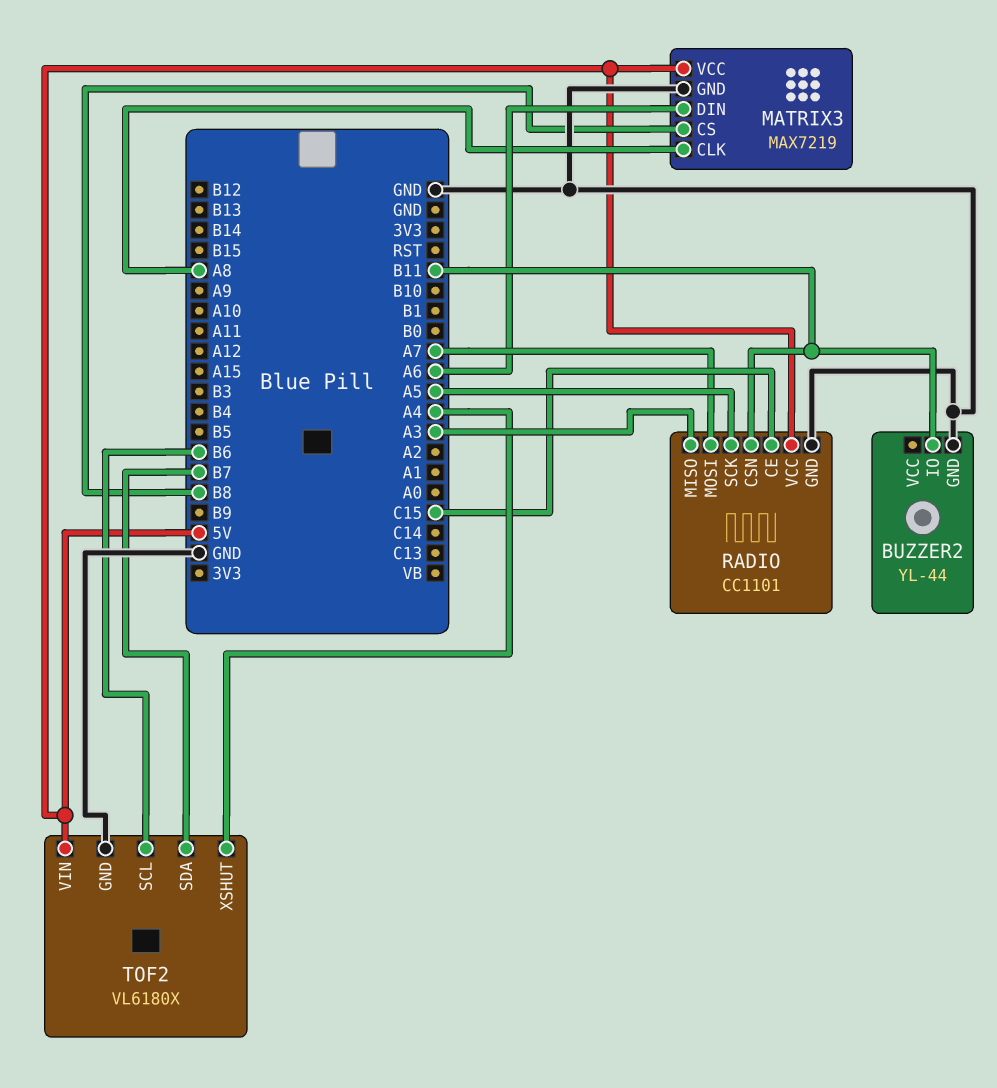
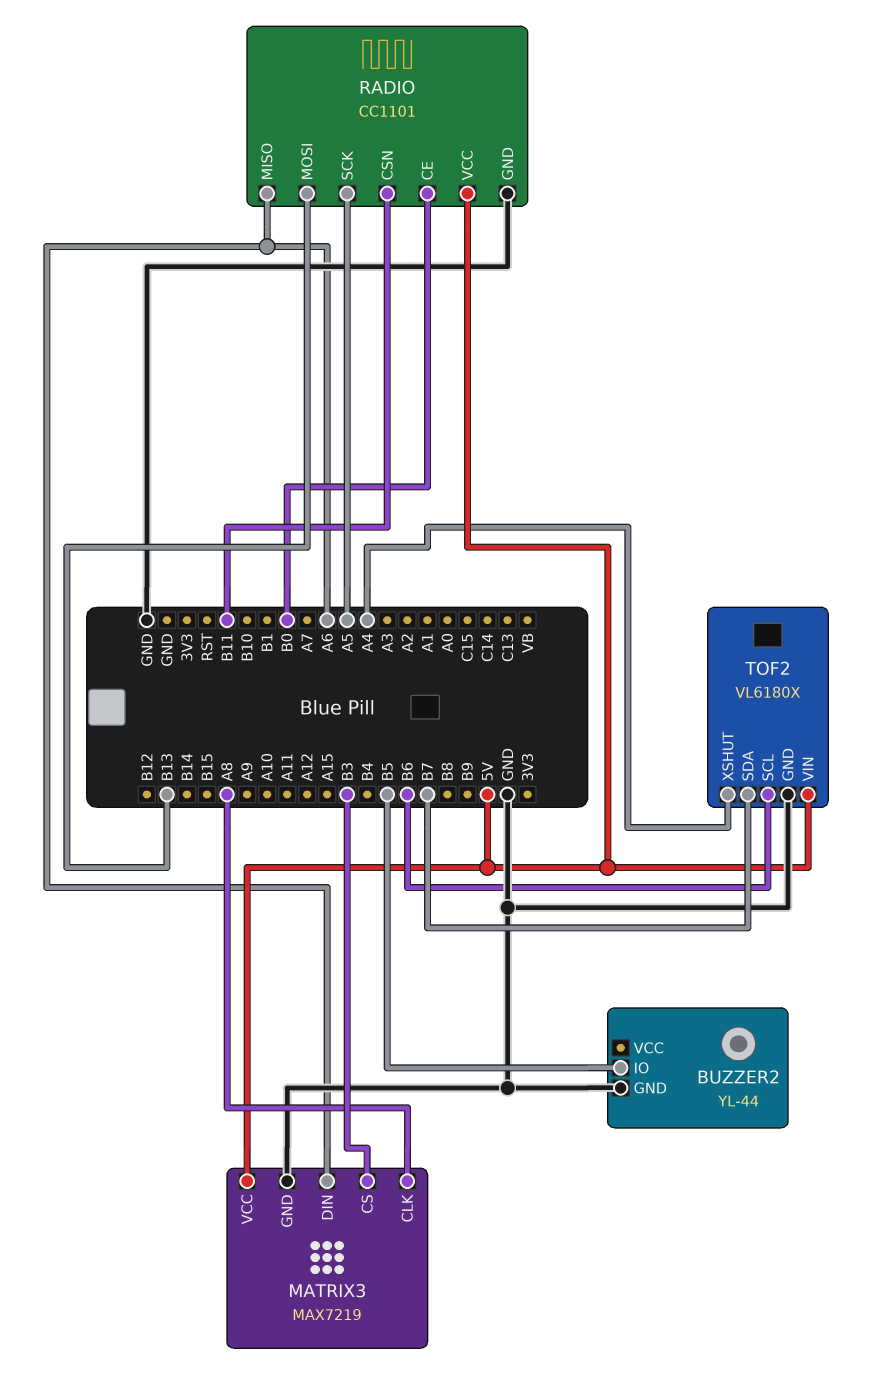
BUZZER2 pin IO: B11 -> B5
MATRIX3 pin CS: B8 -> B3
RADIO pin CE: C15 -> B0
RADIO pin MISO: A3 -> A6
RADIO pin MOSI: A7 -> B13

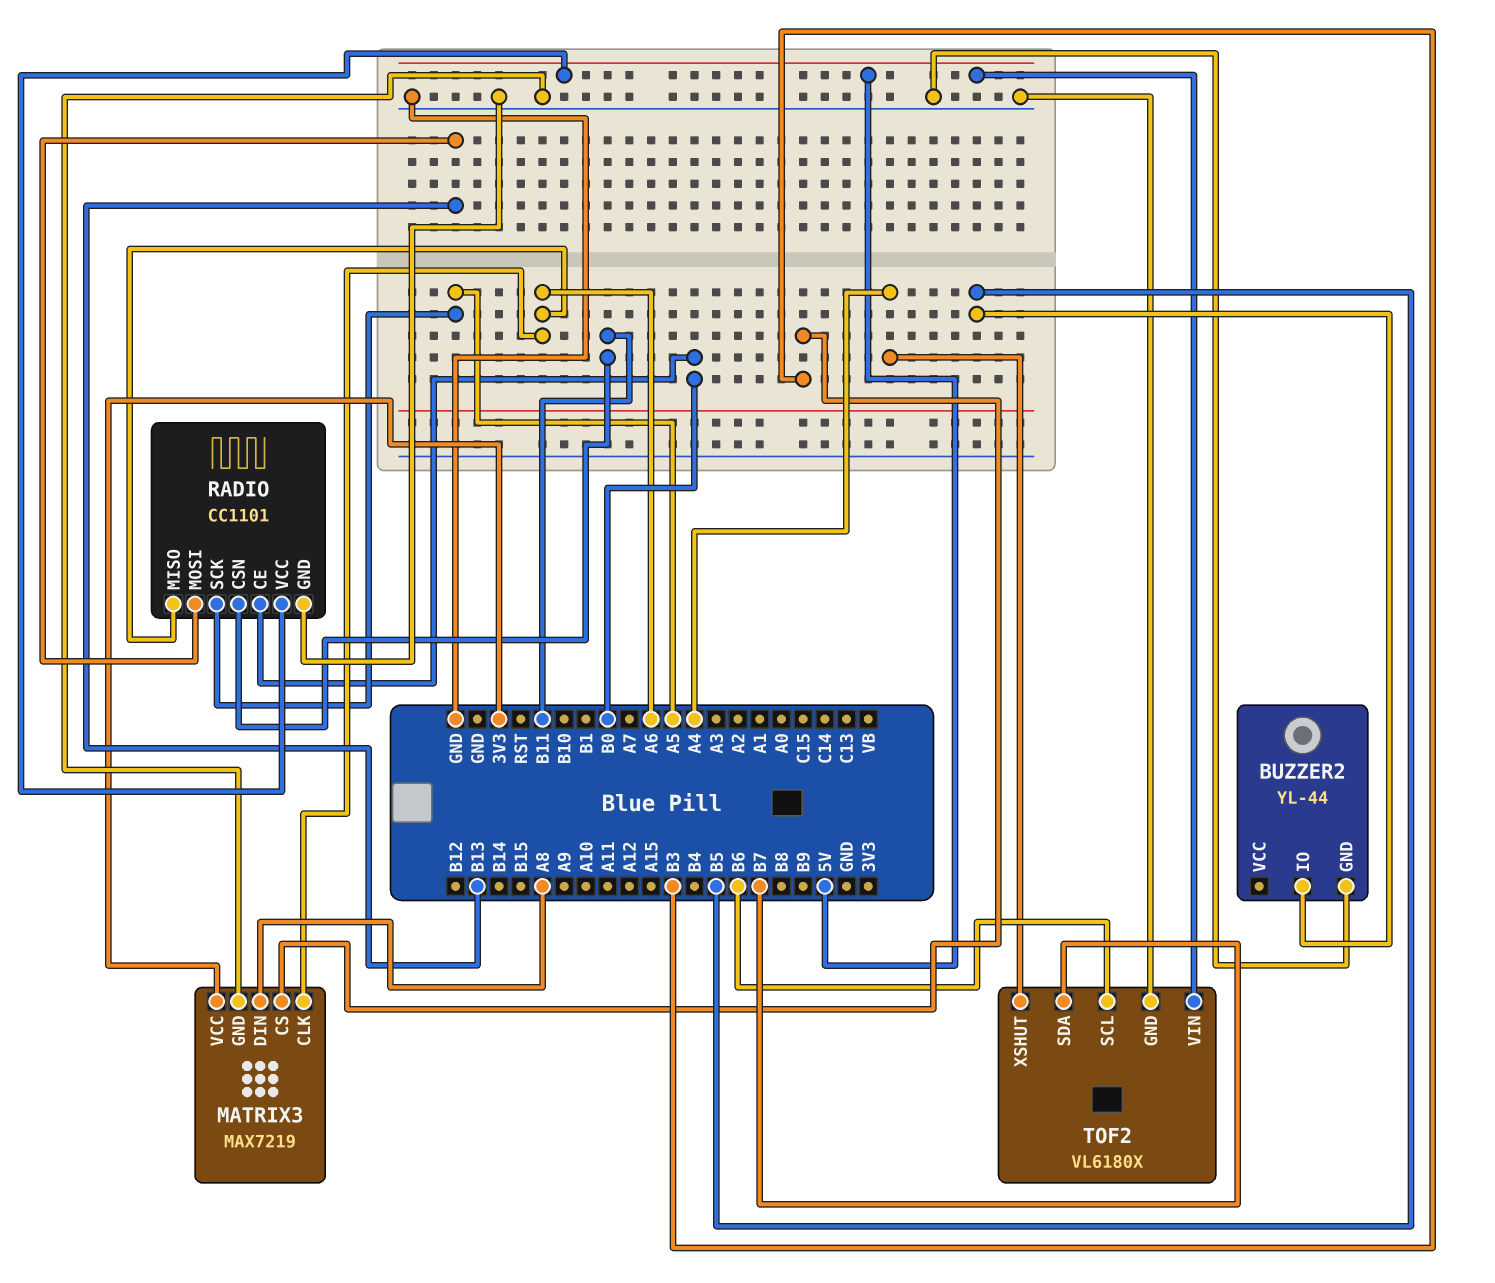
MATRIX3 pin CLK: A8 -> A6
MATRIX3 pin DIN: A6 -> A8
MATRIX3 pin VCC: 5V -> 3V3

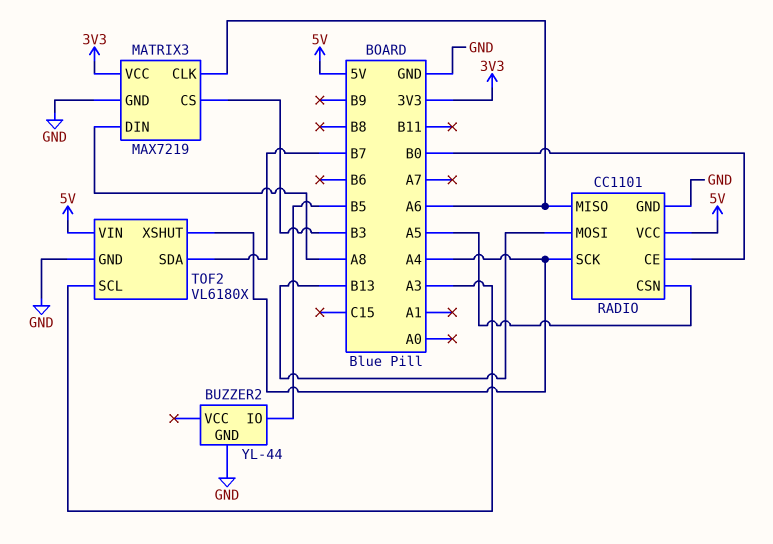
RADIO pin CSN: B11 -> A5
RADIO pin SCK: A5 -> A4
TOF2 pin SCL: B6 -> A3

